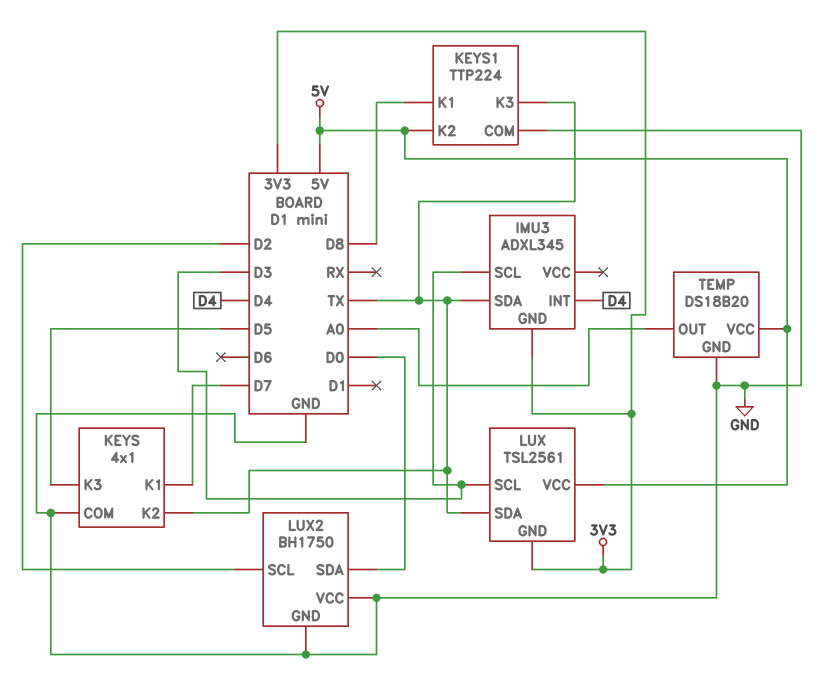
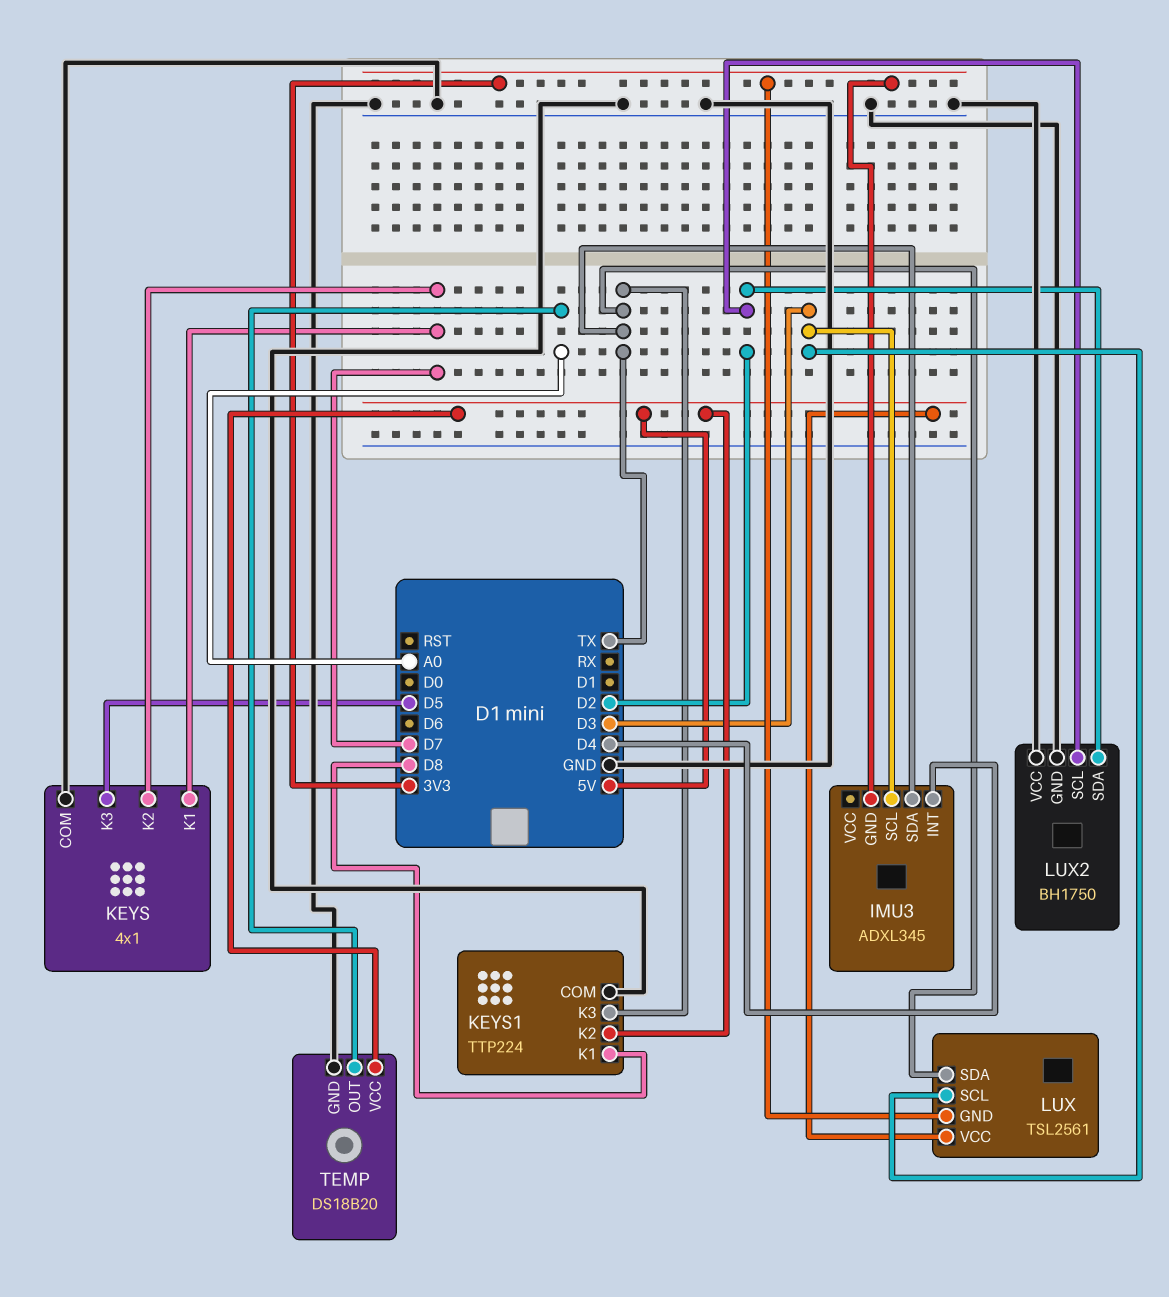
KEYS pin K2: TX -> D7
LUX2 pin SDA: D0 -> D2

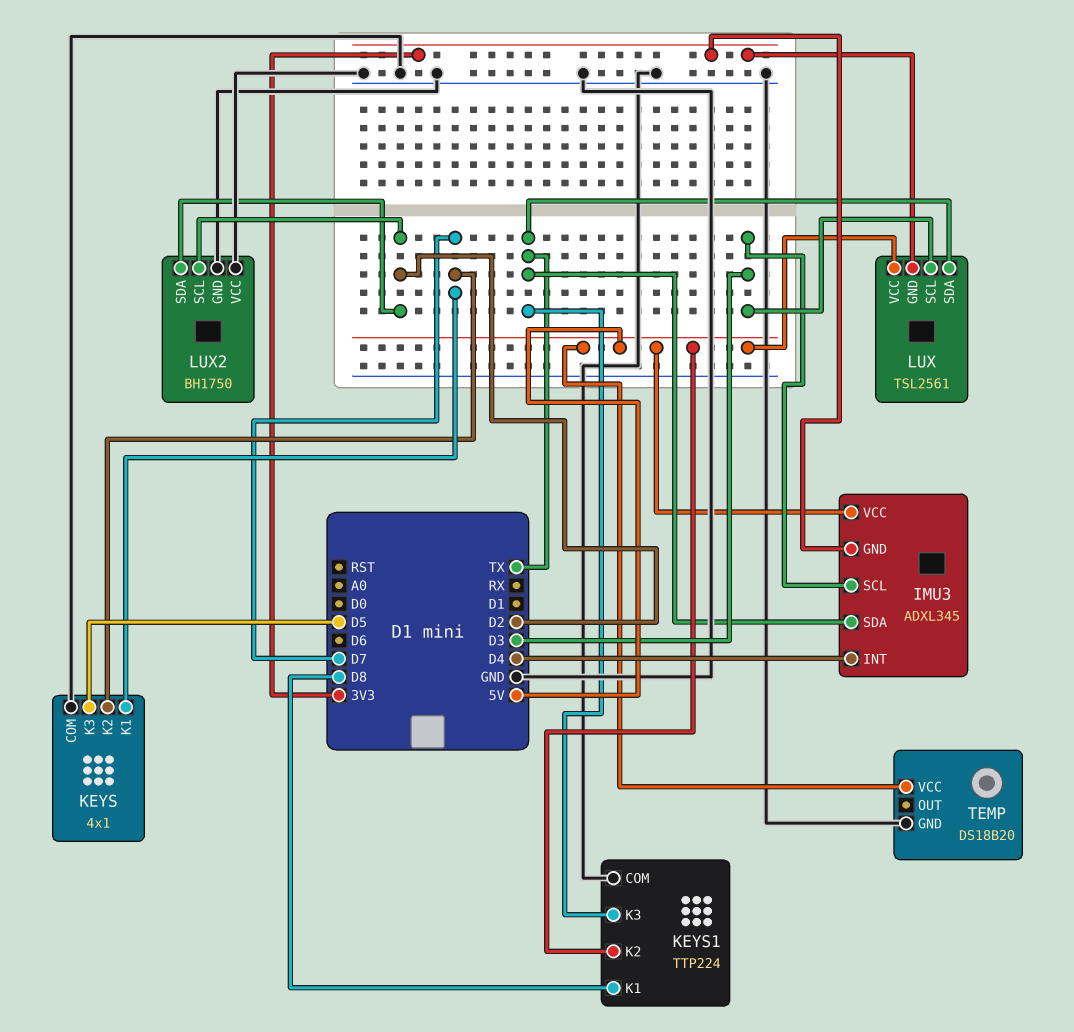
IMU3 pin VCC: none -> 5V
TEMP pin OUT: A0 -> none

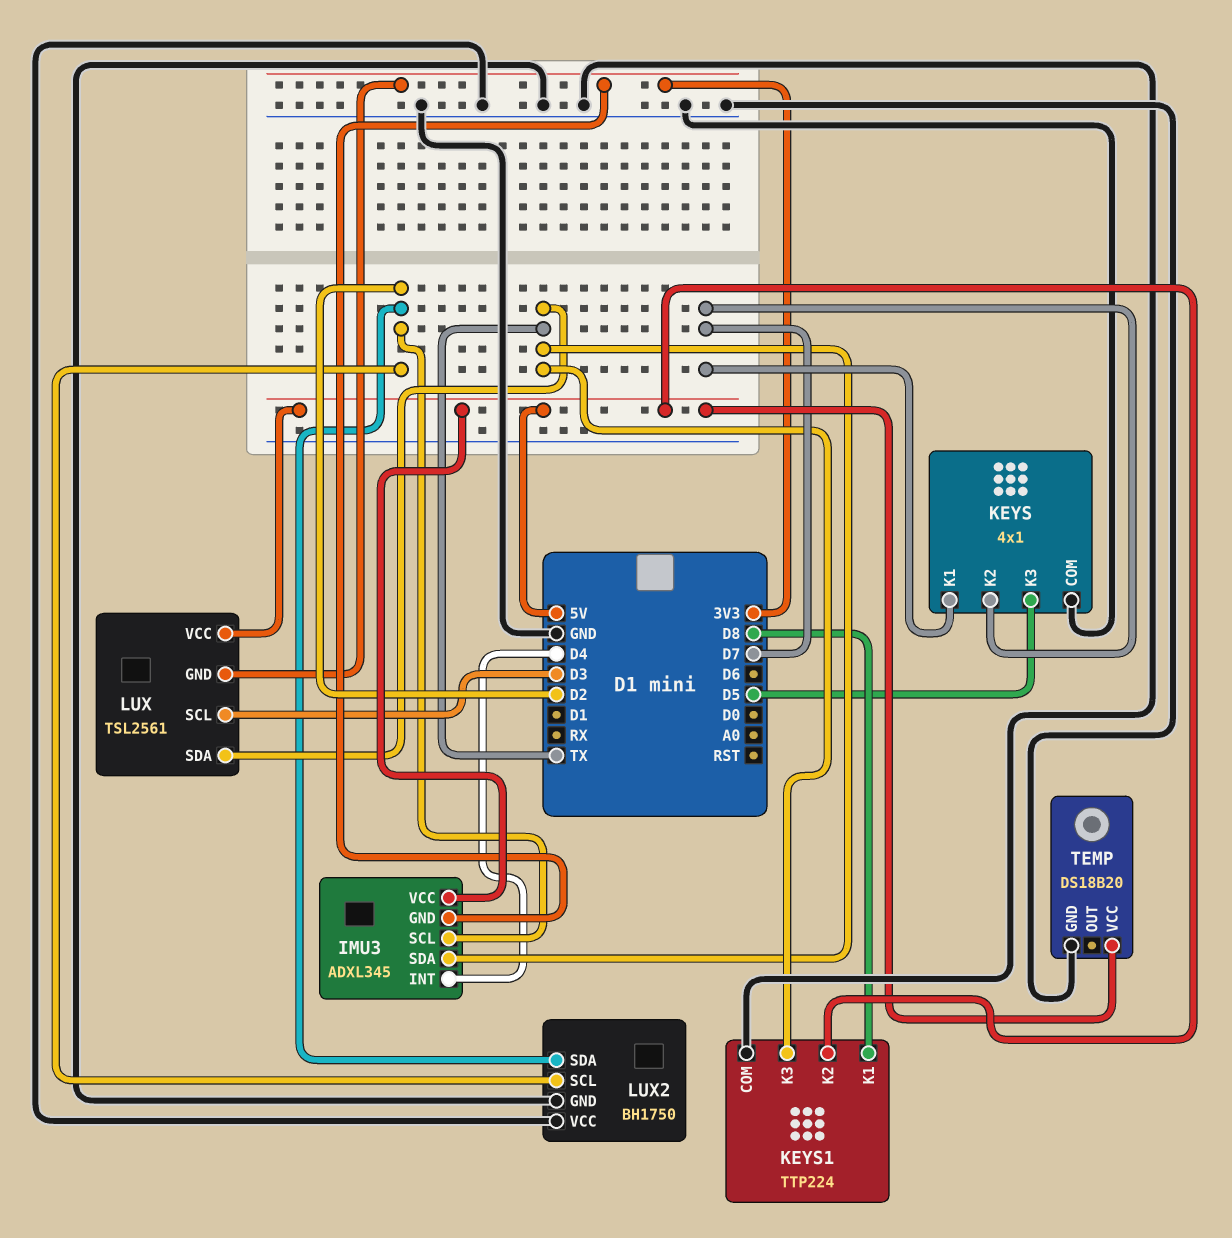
IMU3 pin SCL: D3 -> D2

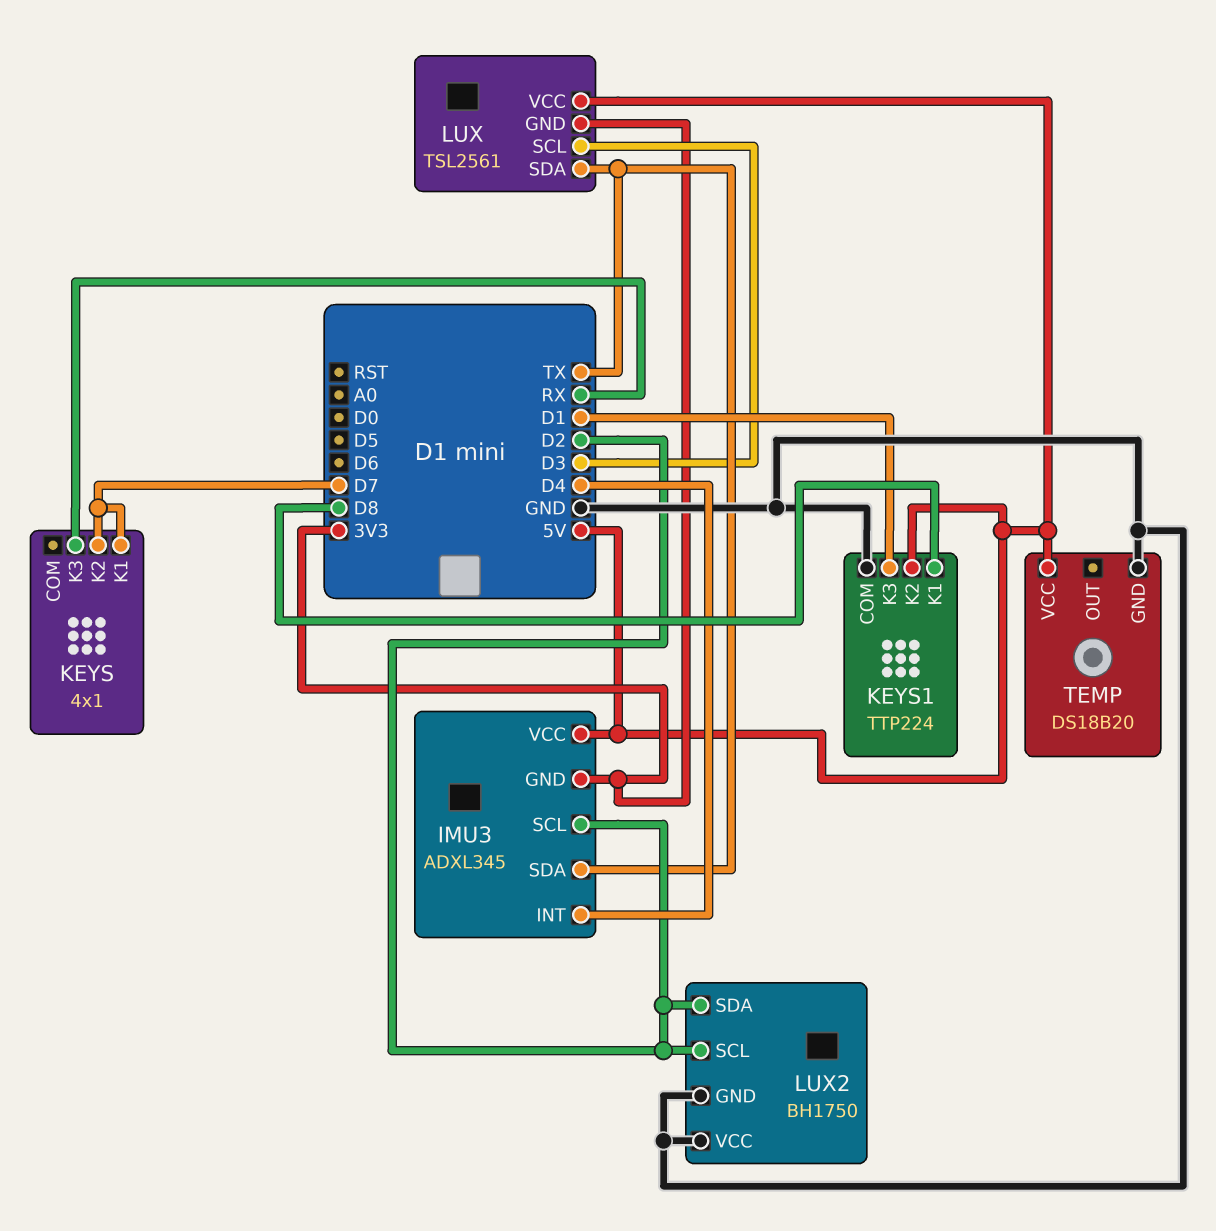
KEYS pin COM: GND -> none
KEYS pin K3: D5 -> RX
KEYS1 pin K3: TX -> D1

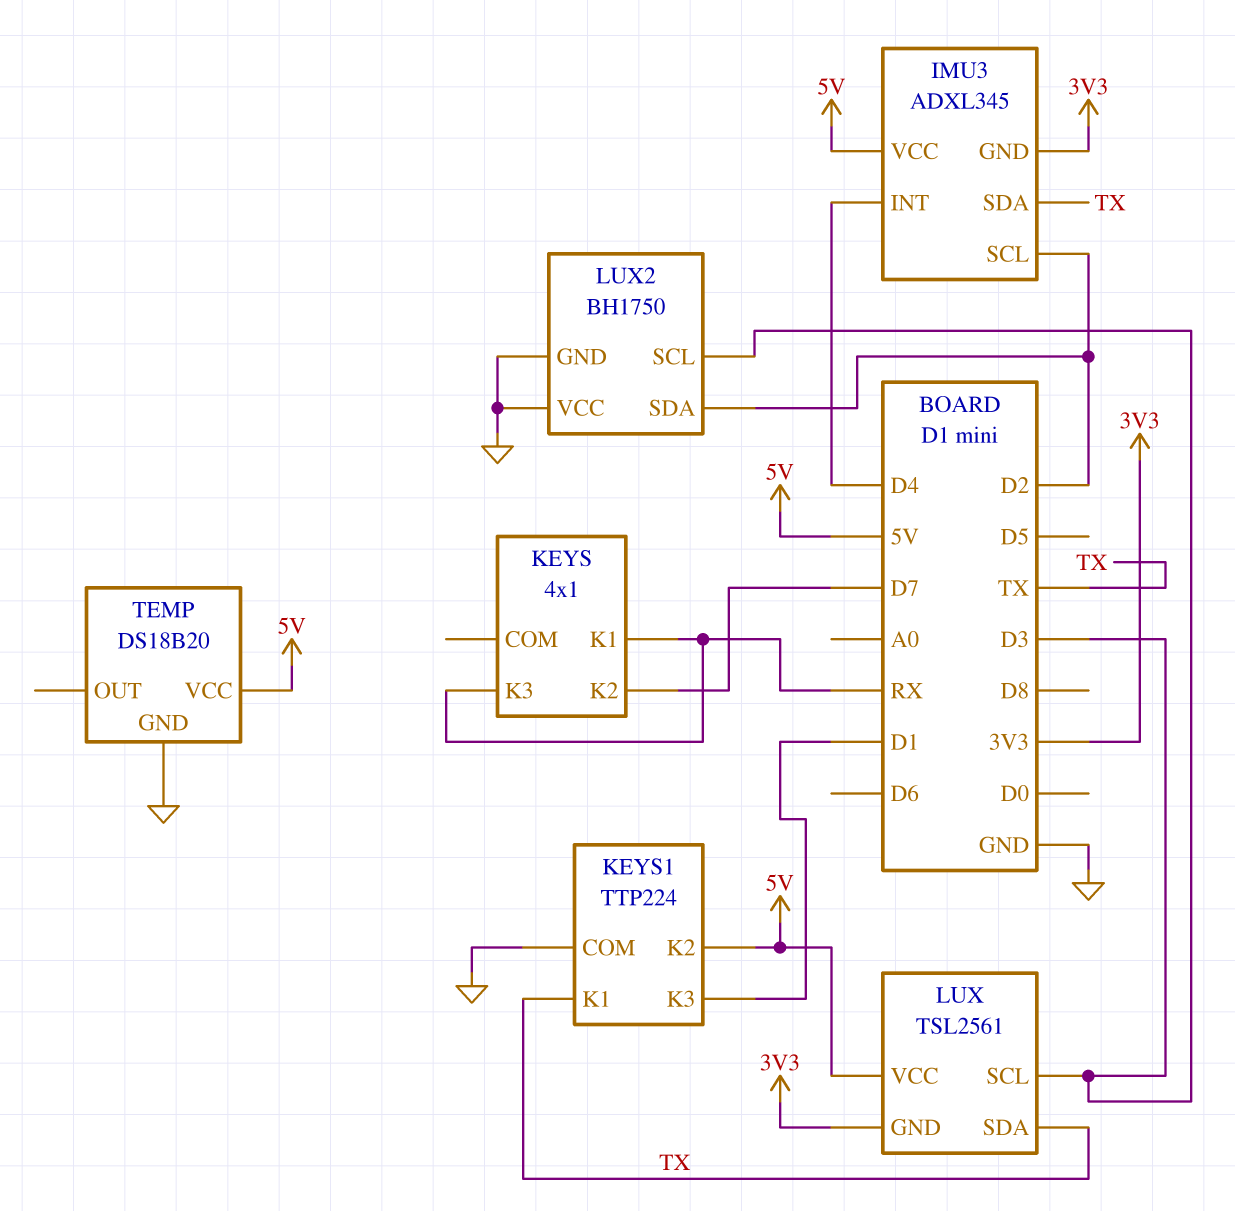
KEYS pin K1: D7 -> RX
KEYS1 pin K1: D8 -> TX
LUX2 pin SCL: D2 -> D3

